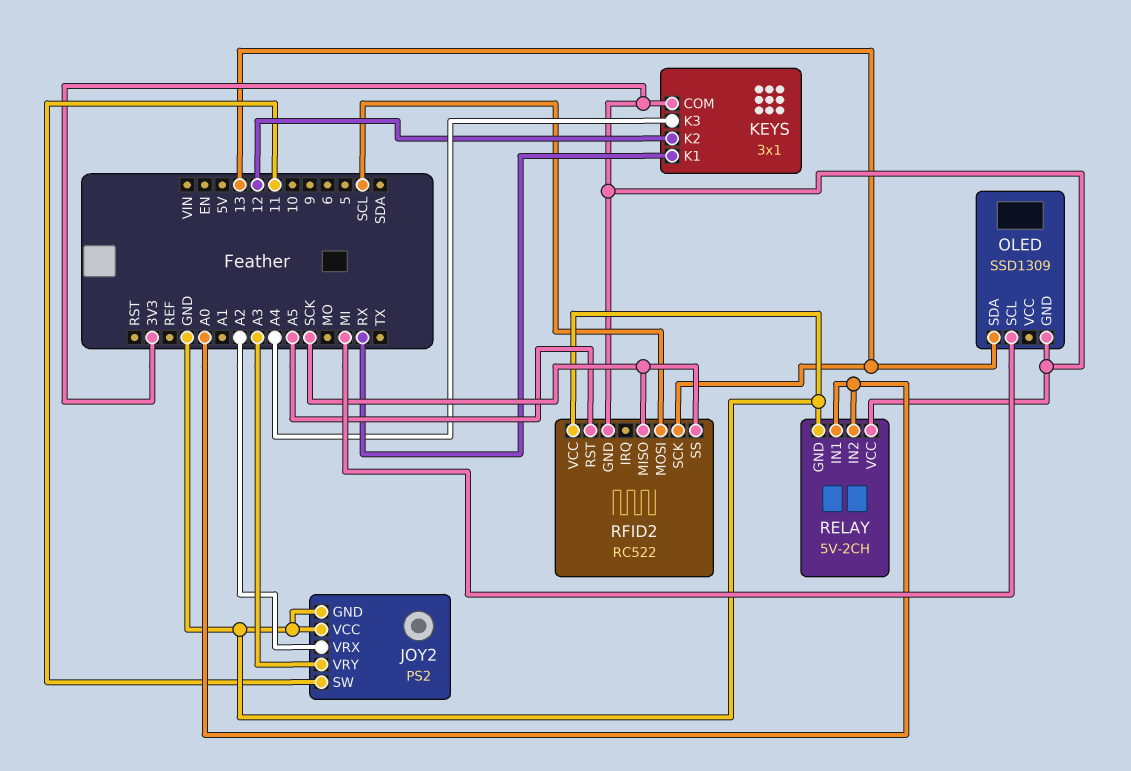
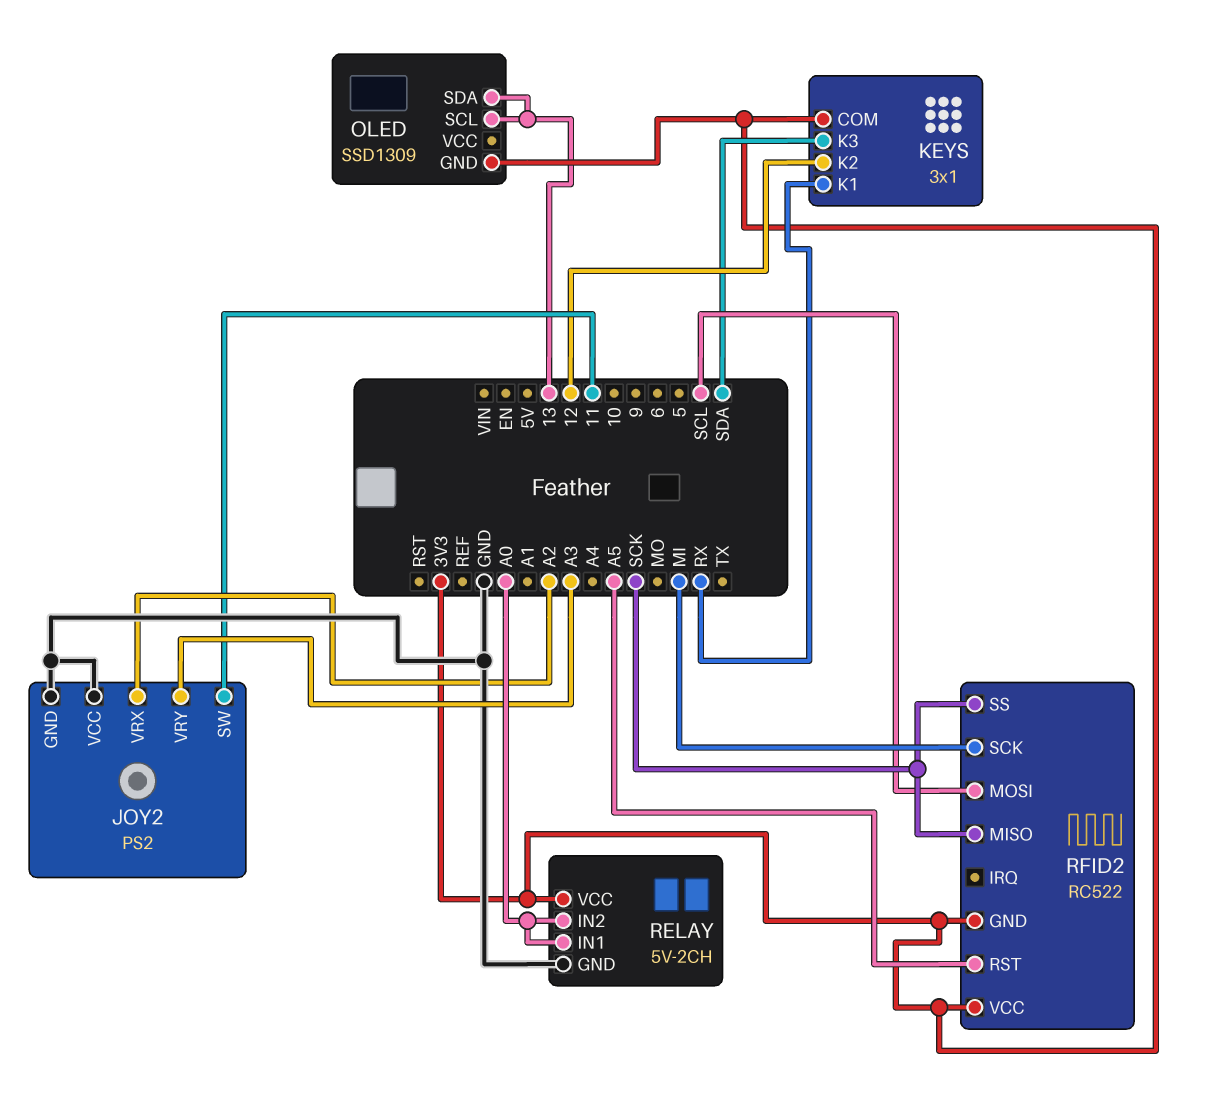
KEYS pin K3: A4 -> SDA
OLED pin SCL: MI -> 13
RFID2 pin SCK: 13 -> MI
RFID2 pin VCC: GND -> 3V3

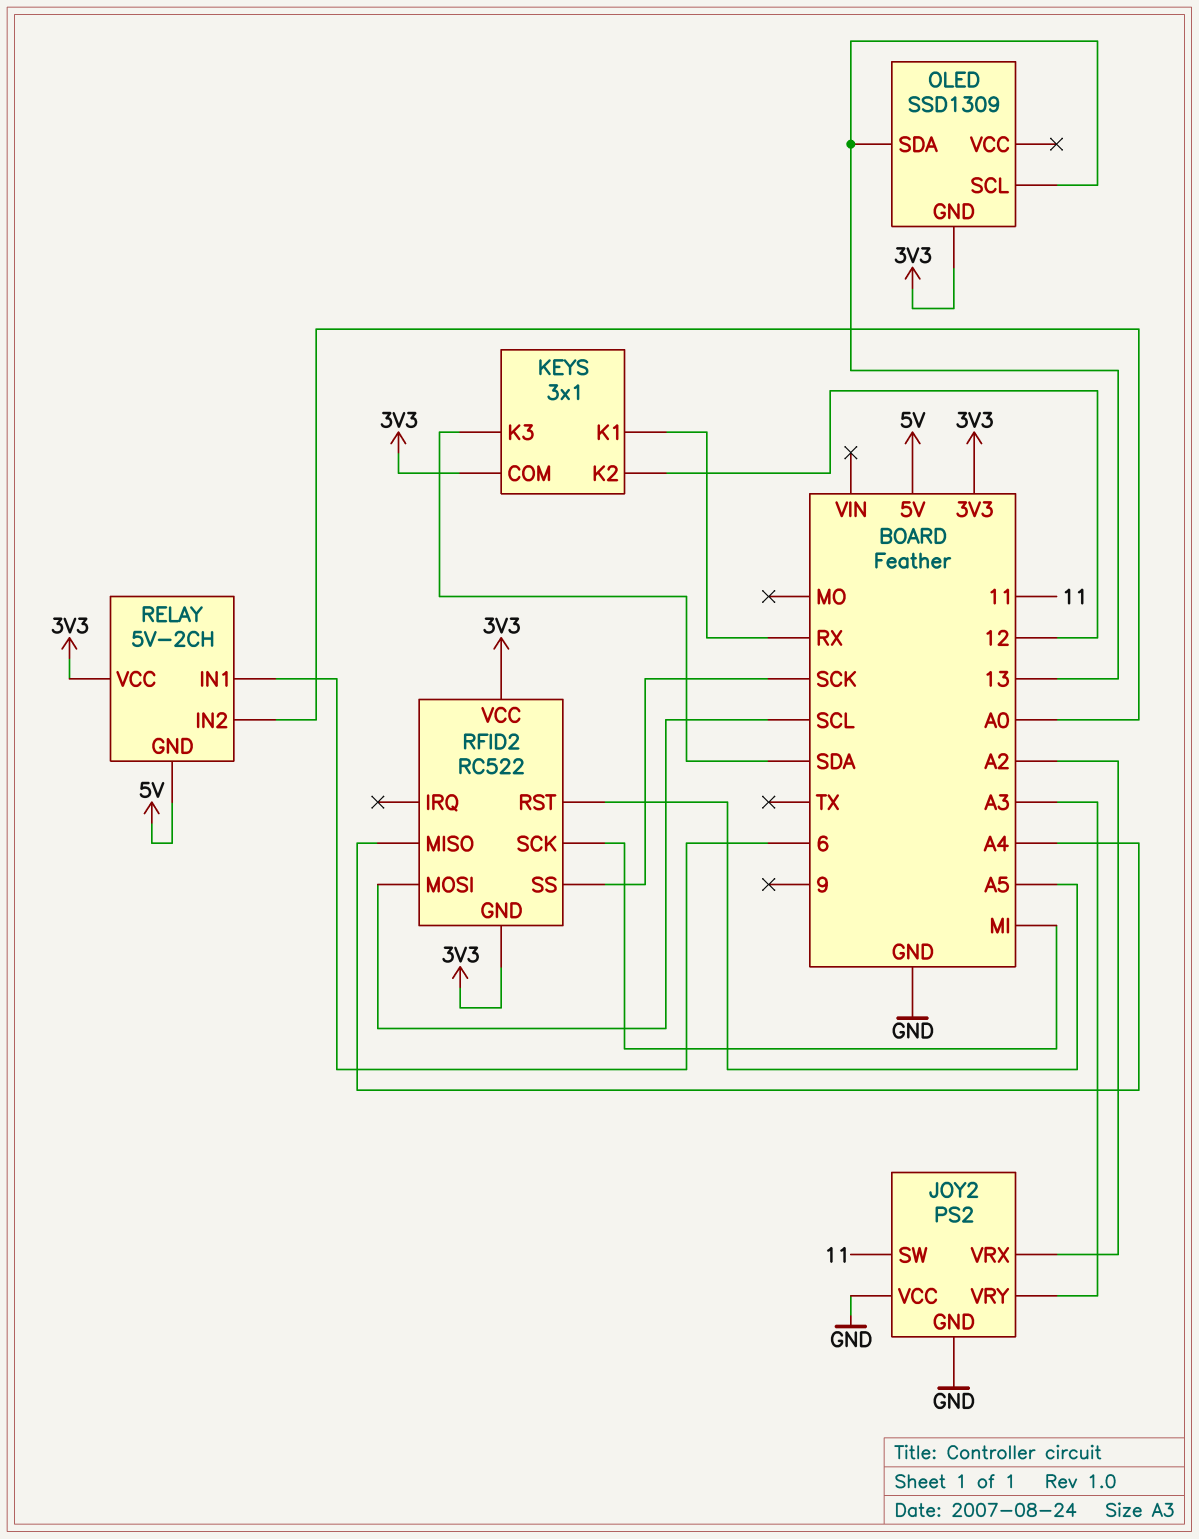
RELAY pin GND: GND -> 5V
RELAY pin IN1: A0 -> 6
RFID2 pin MISO: SCK -> A4

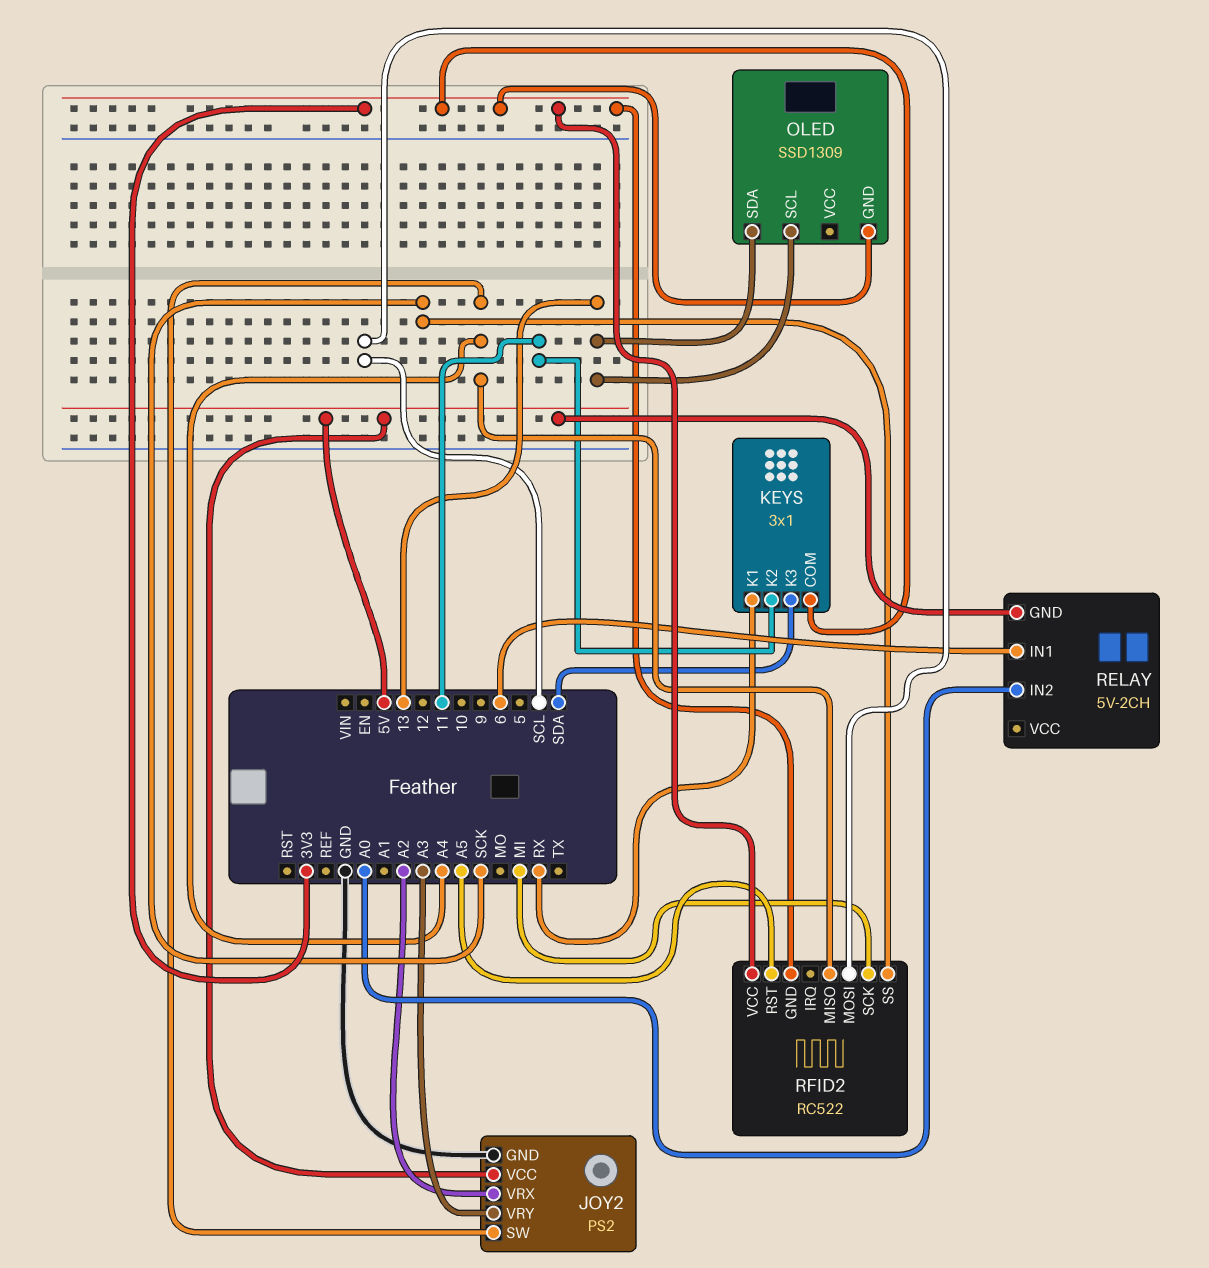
JOY2 pin SW: 11 -> A4
JOY2 pin VCC: GND -> 5V
KEYS pin K2: 12 -> 11
RELAY pin VCC: 3V3 -> none

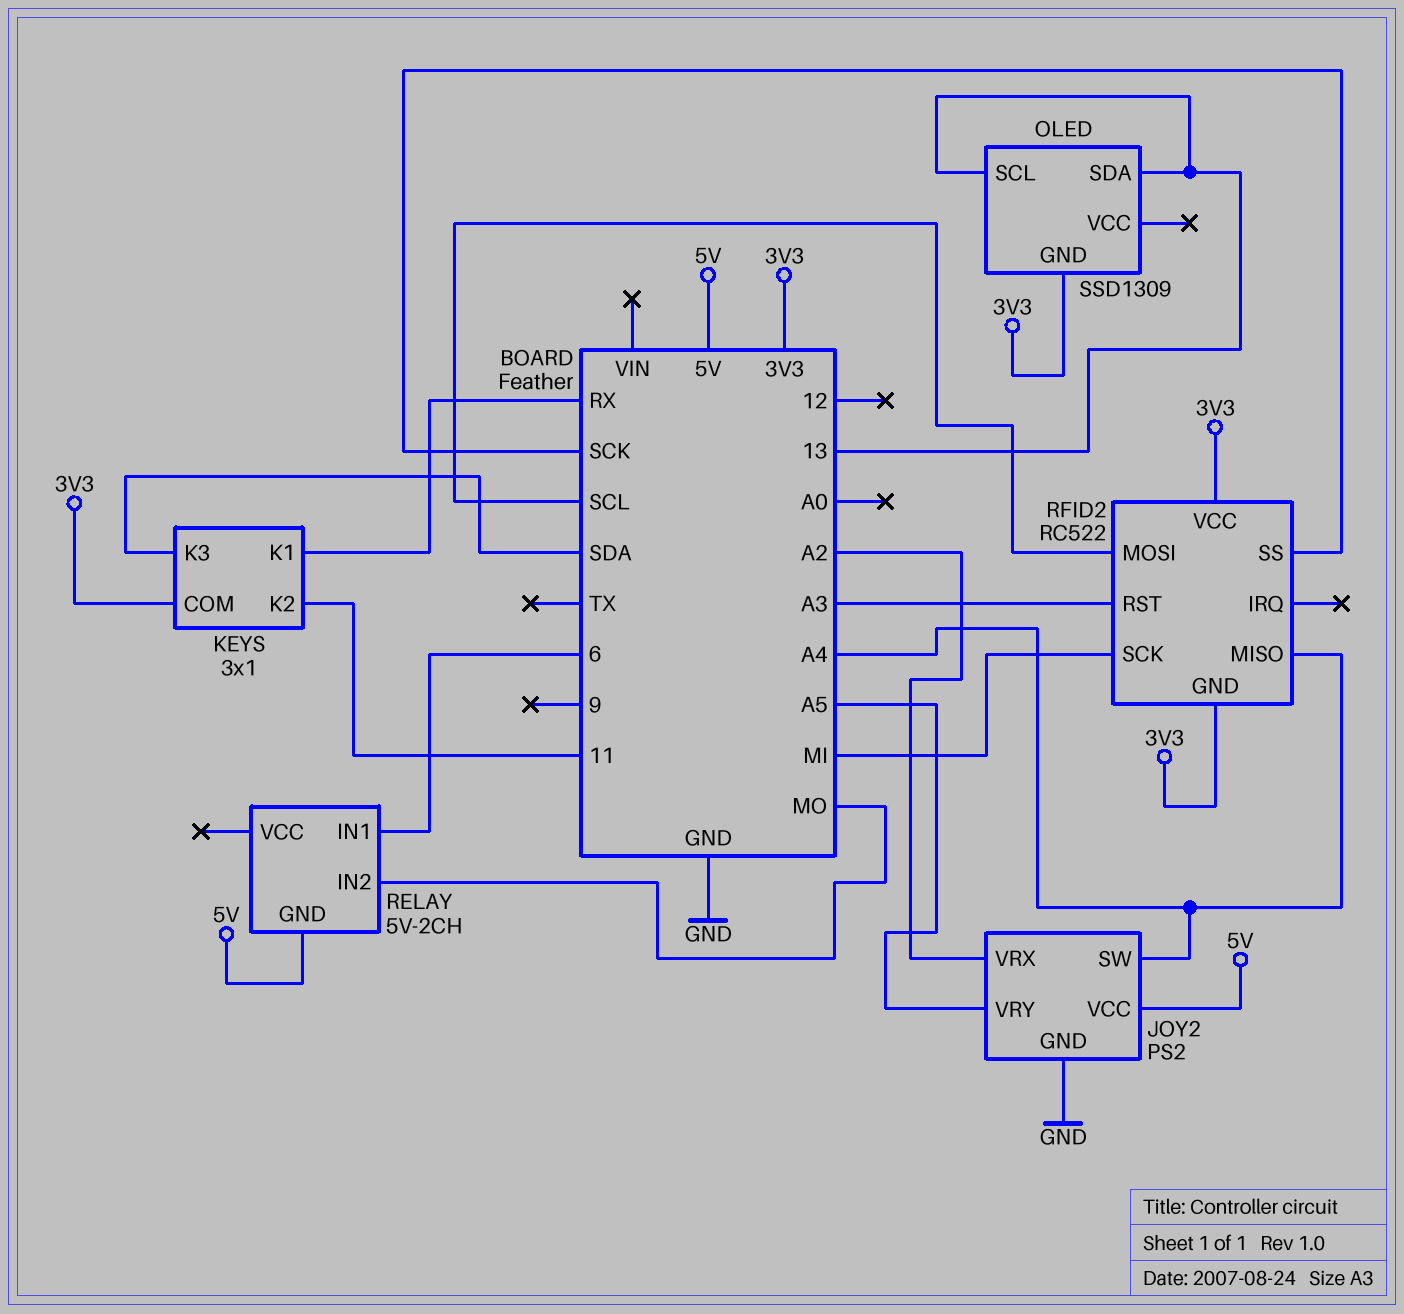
JOY2 pin VRY: A3 -> A5
RELAY pin IN2: A0 -> MO
RFID2 pin RST: A5 -> A3

